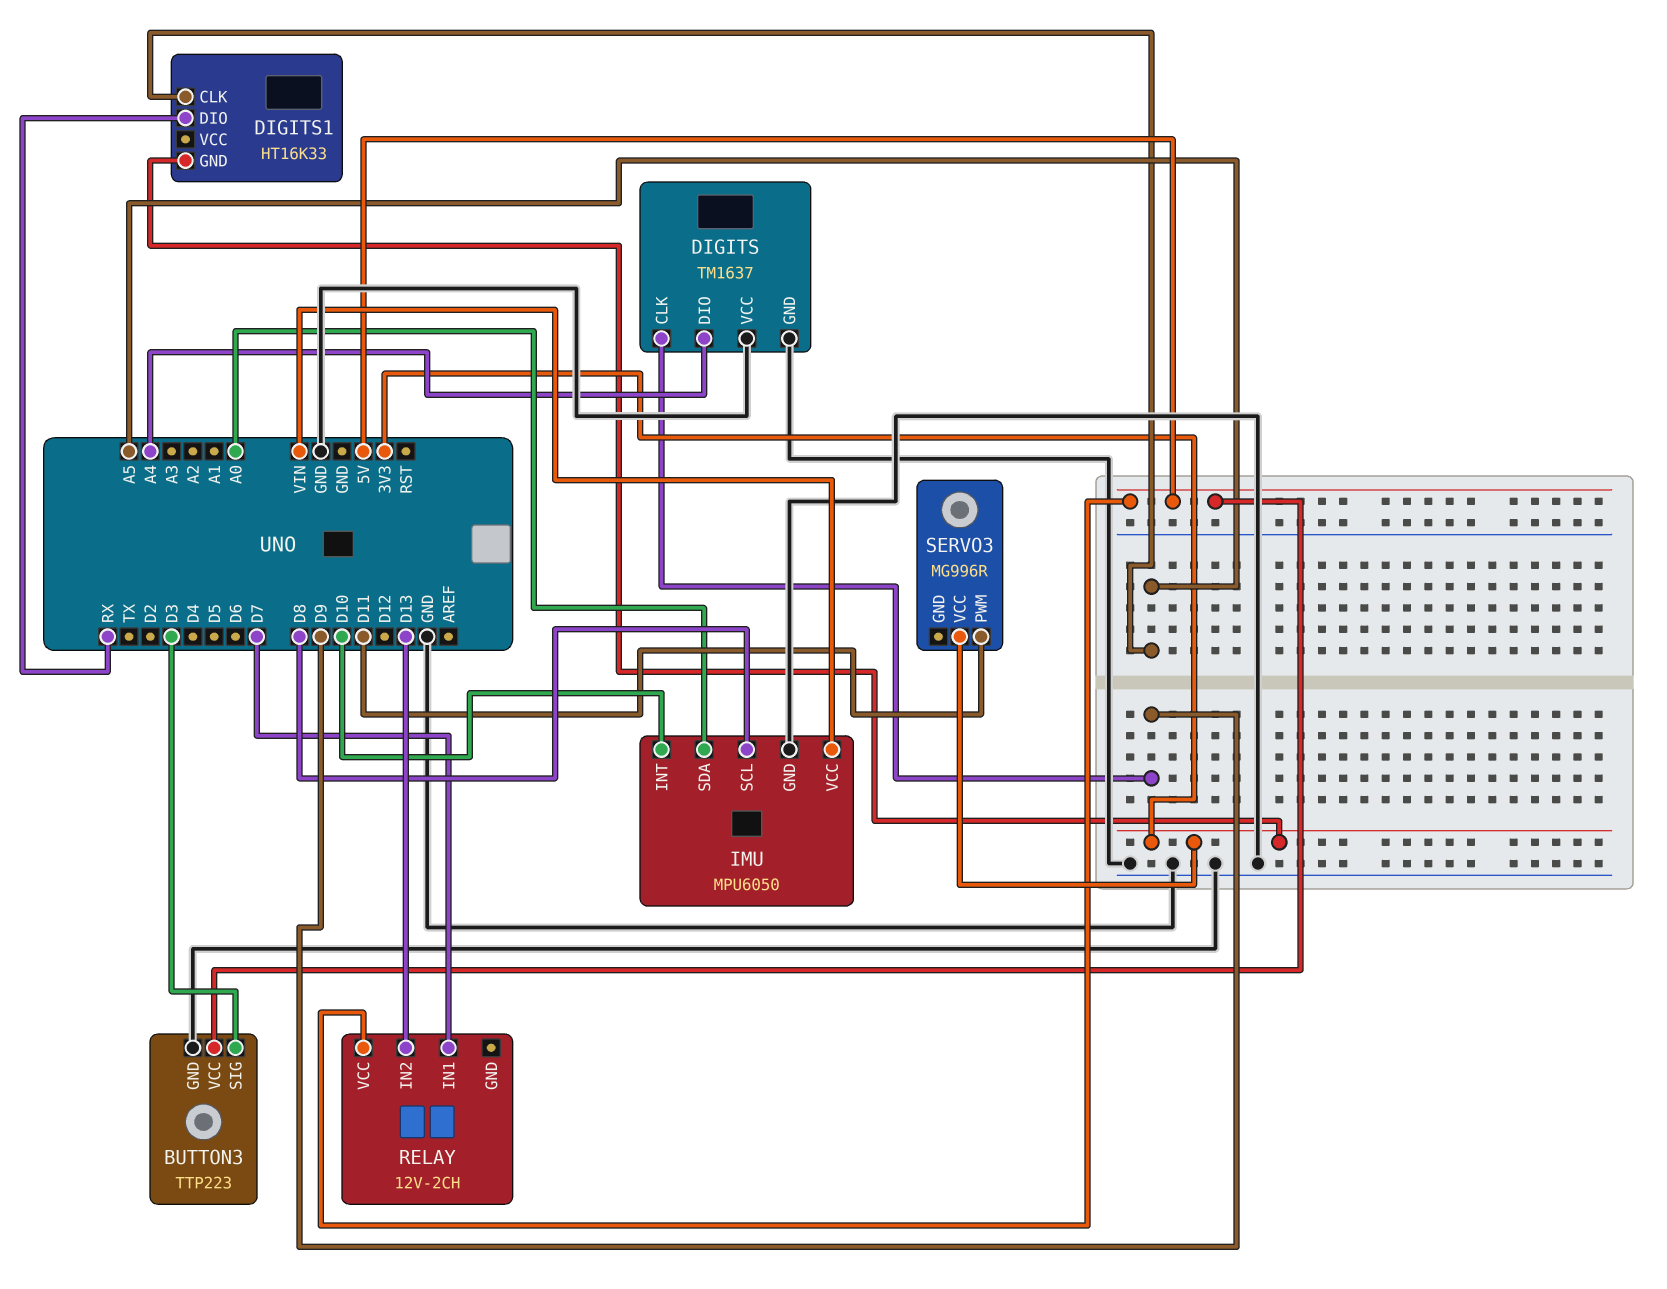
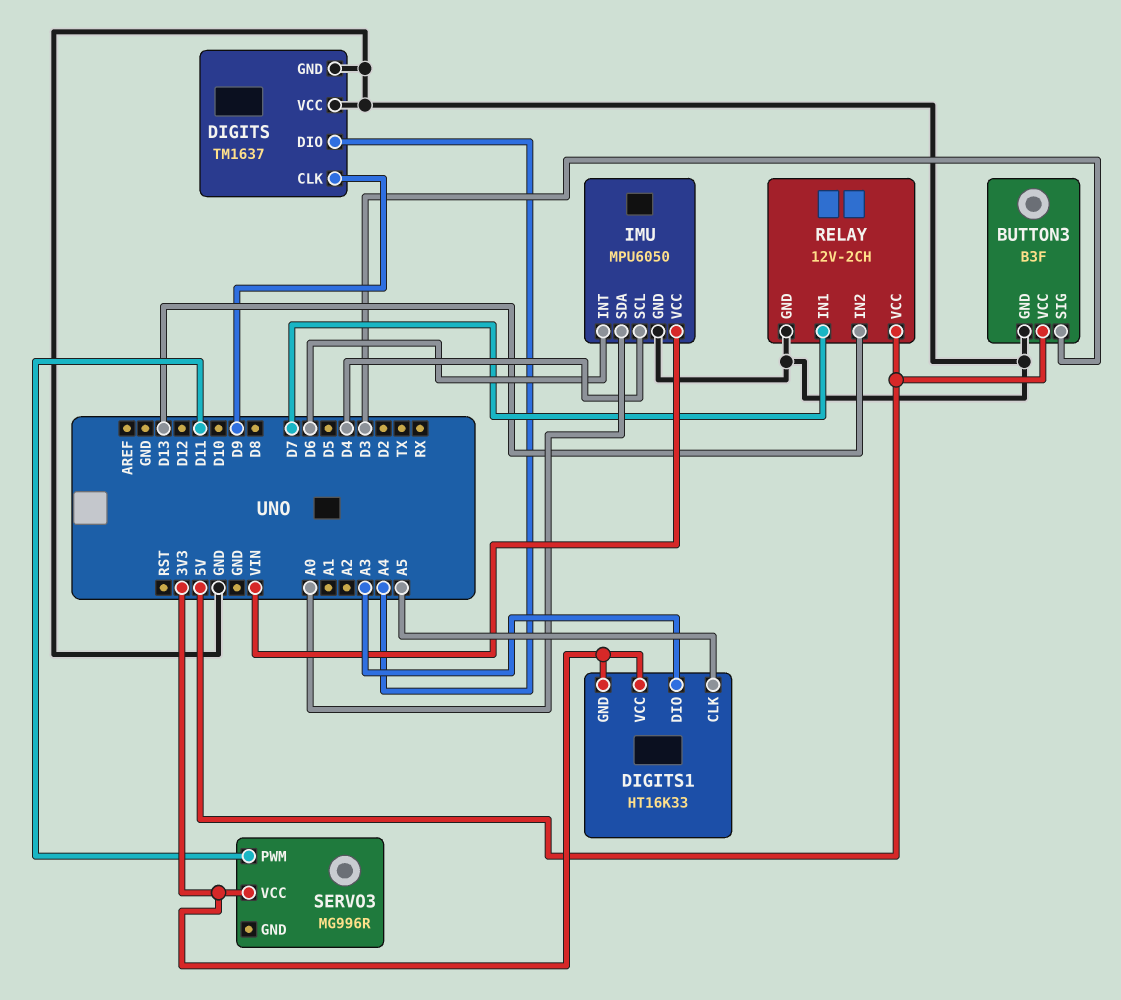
BUTTON3: TTP223 -> B3F
DIGITS1 pin DIO: RX -> A3
DIGITS1 pin VCC: none -> 3V3
IMU pin INT: D10 -> D6
IMU pin SCL: D8 -> D4
RELAY pin GND: none -> GND

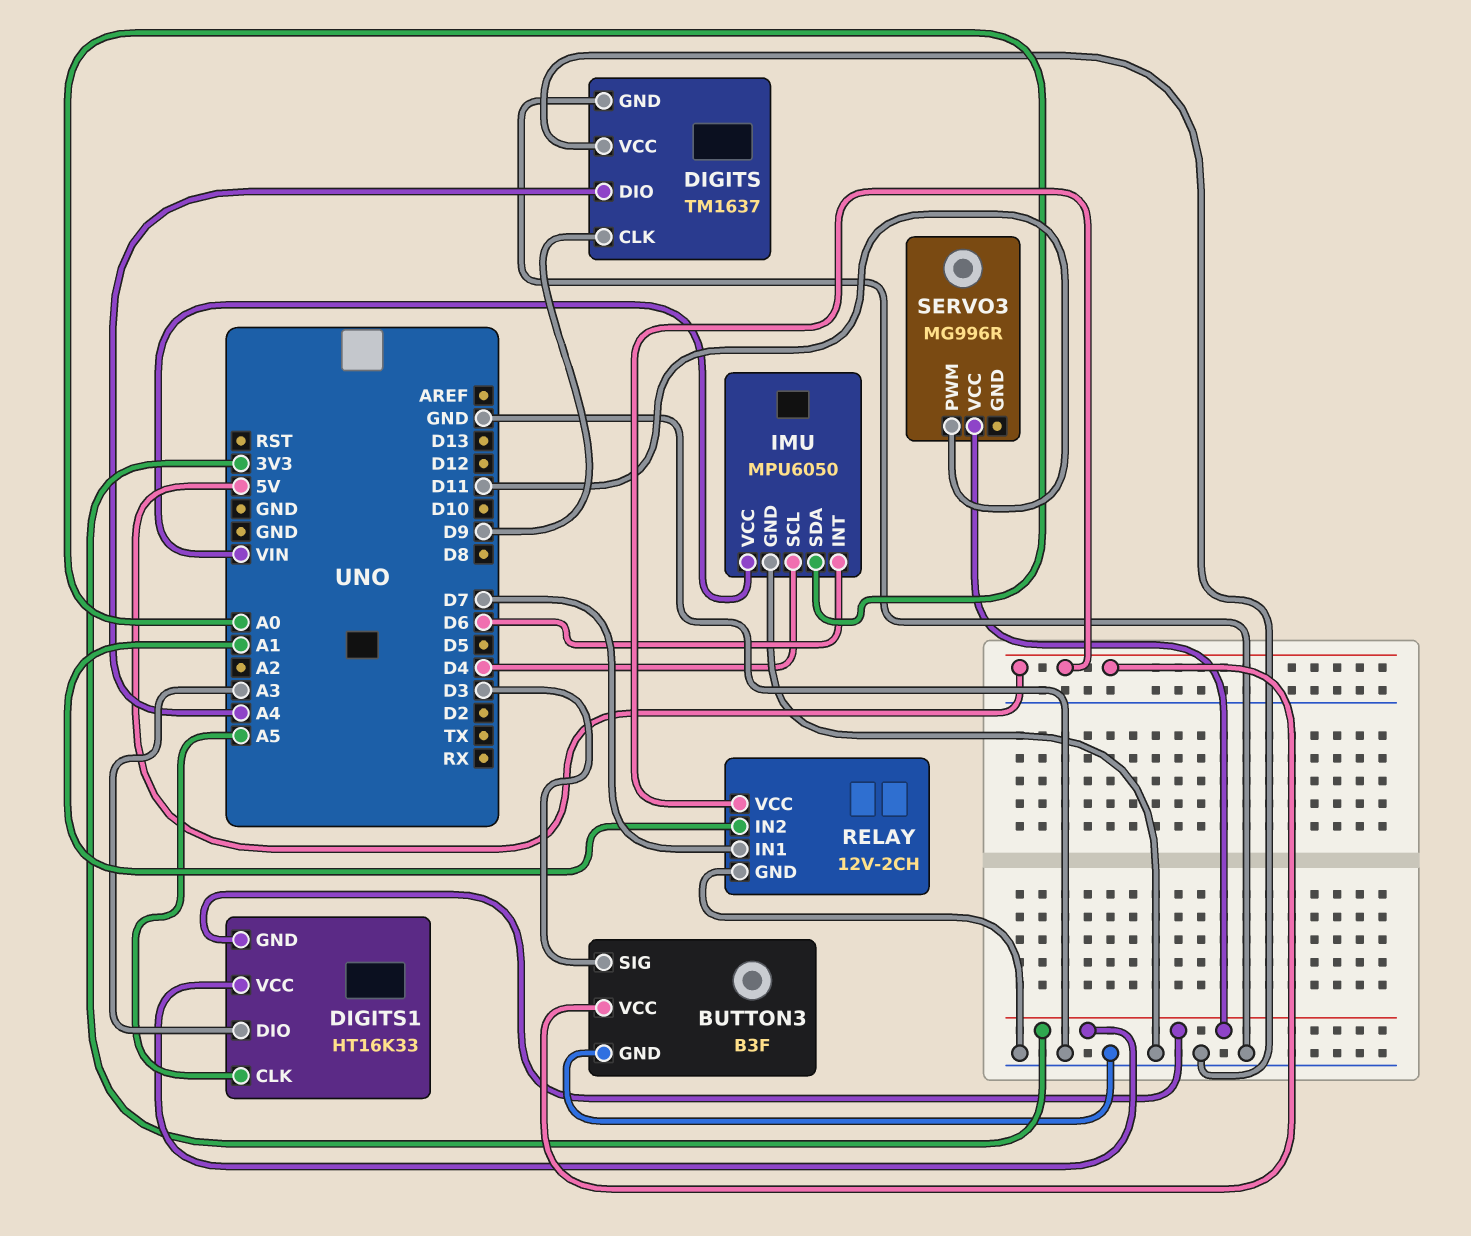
RELAY pin IN2: D13 -> A1

